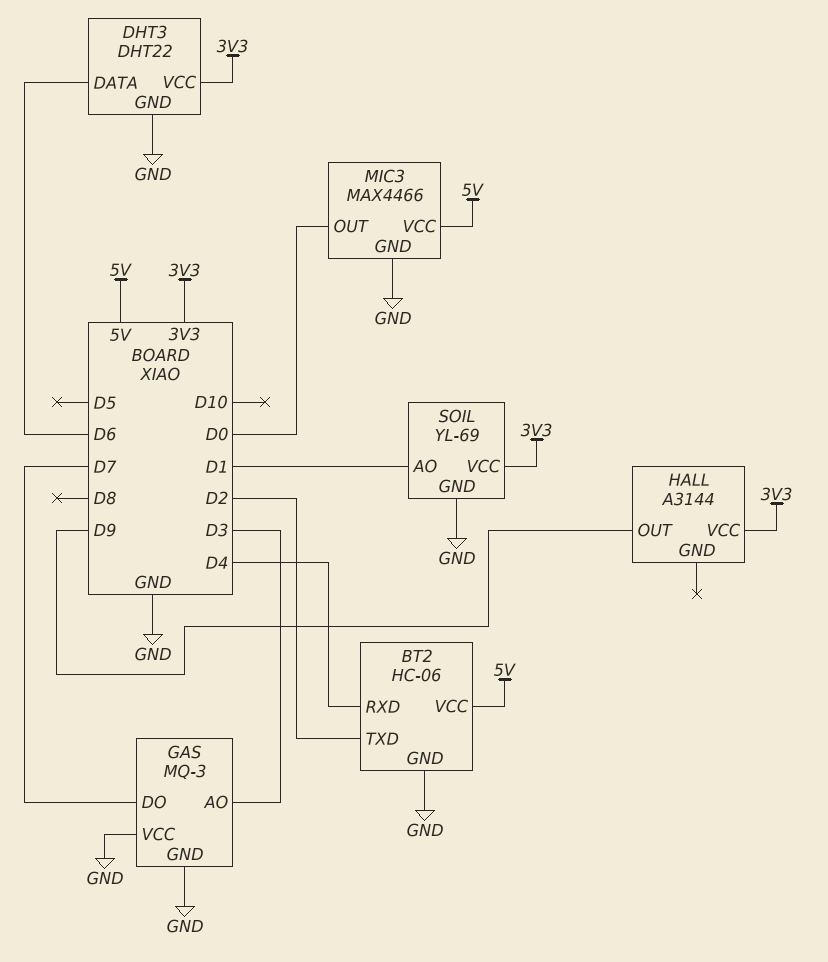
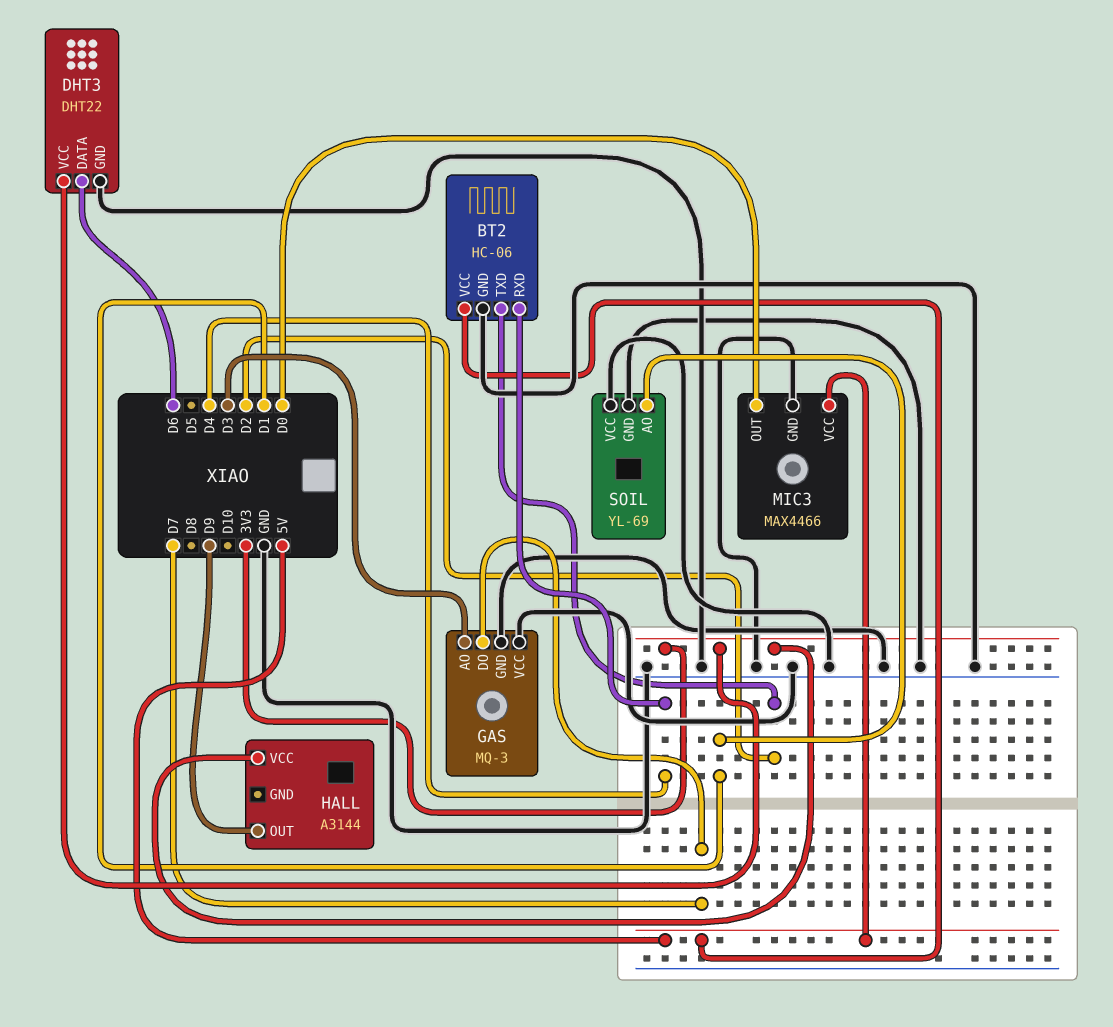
SOIL pin VCC: 3V3 -> GND

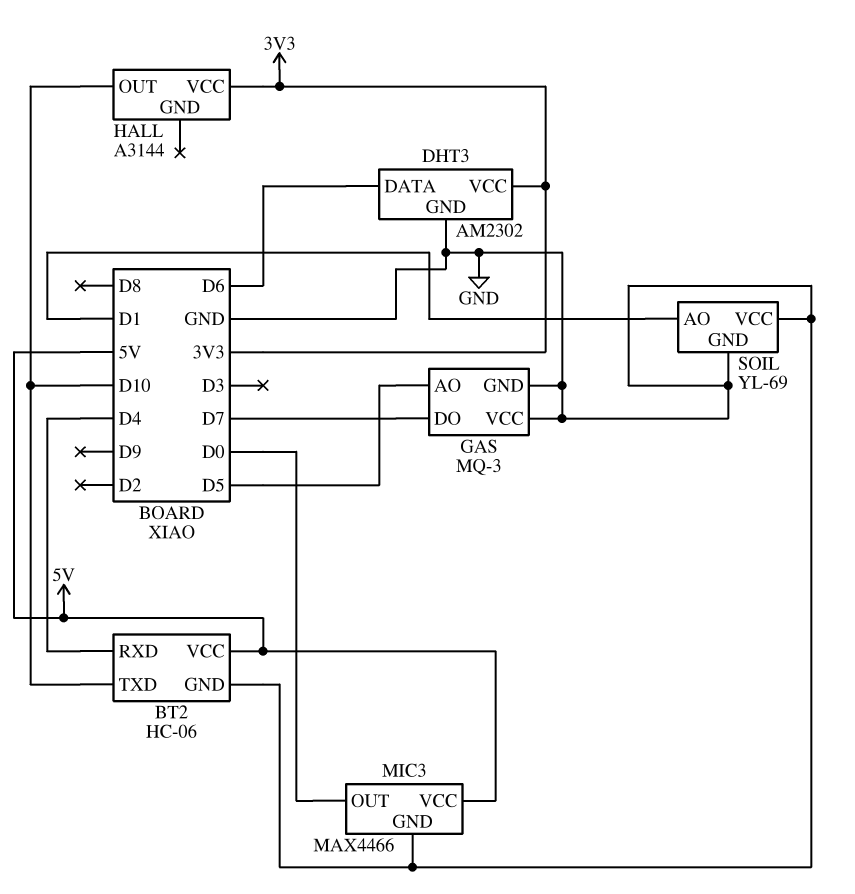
BT2 pin TXD: D2 -> D10
DHT3: DHT22 -> AM2302
GAS pin AO: D3 -> D5
HALL pin OUT: D9 -> D10

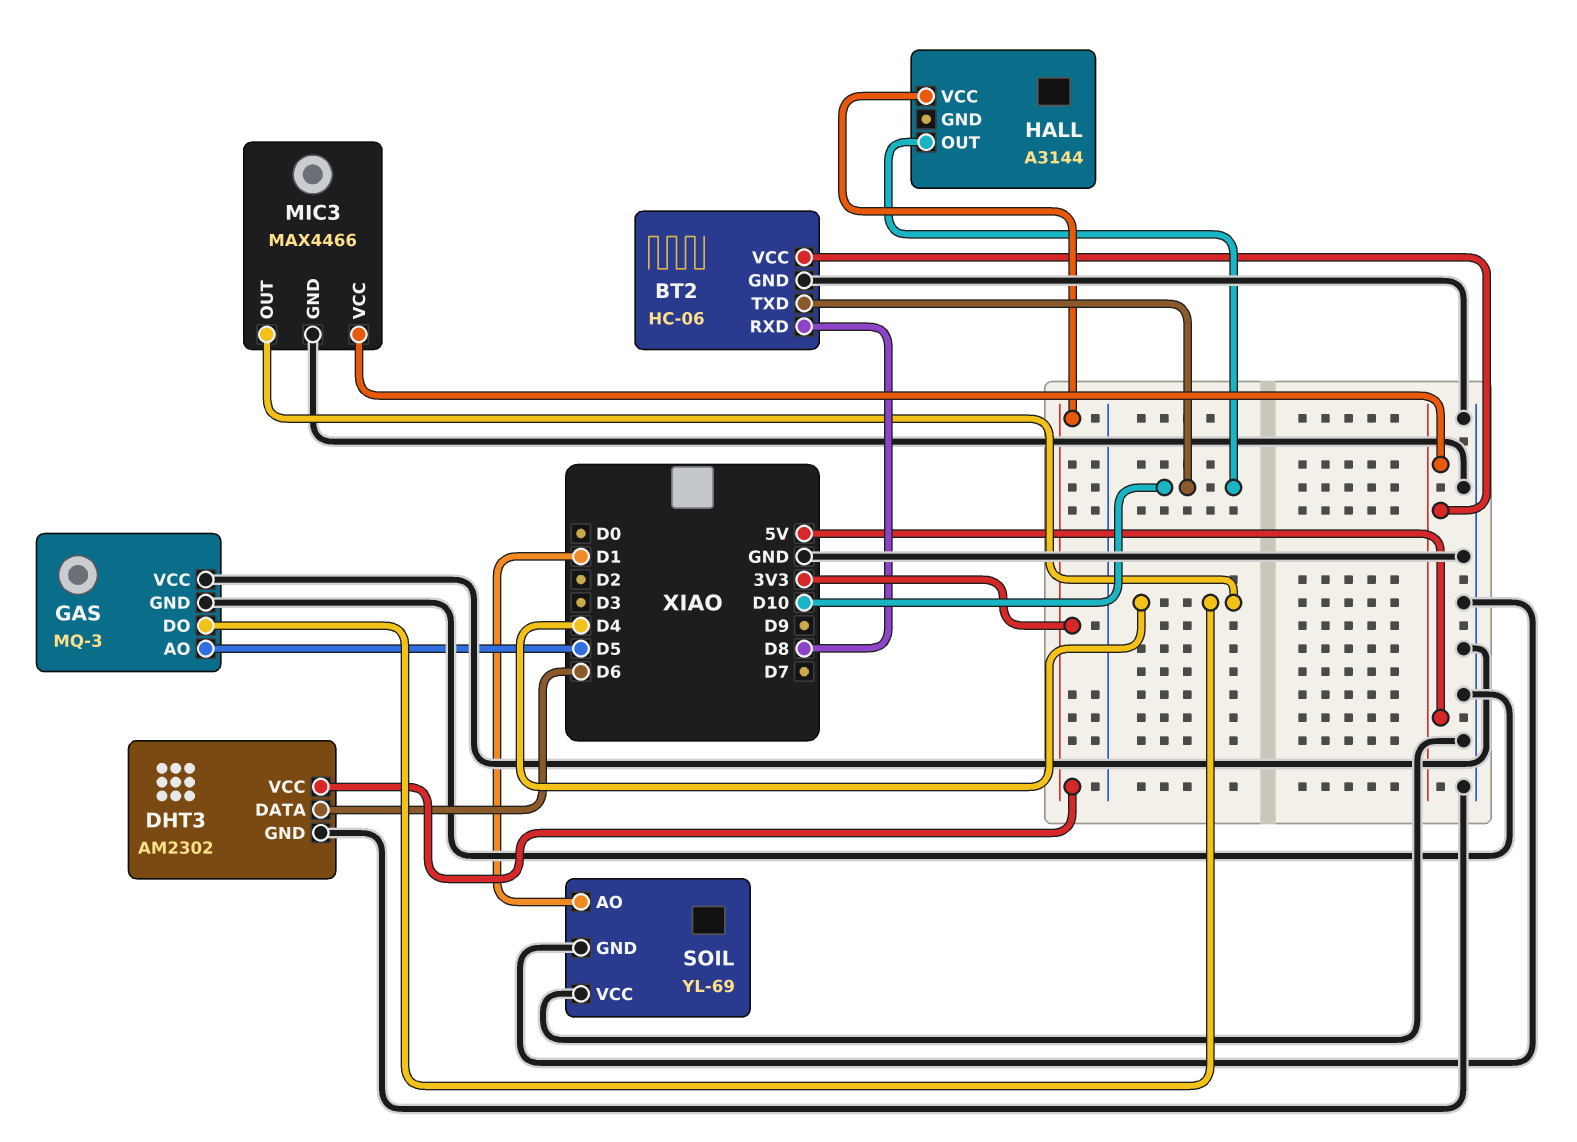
BT2 pin RXD: D4 -> D8
GAS pin DO: D7 -> D4
MIC3 pin OUT: D0 -> D4

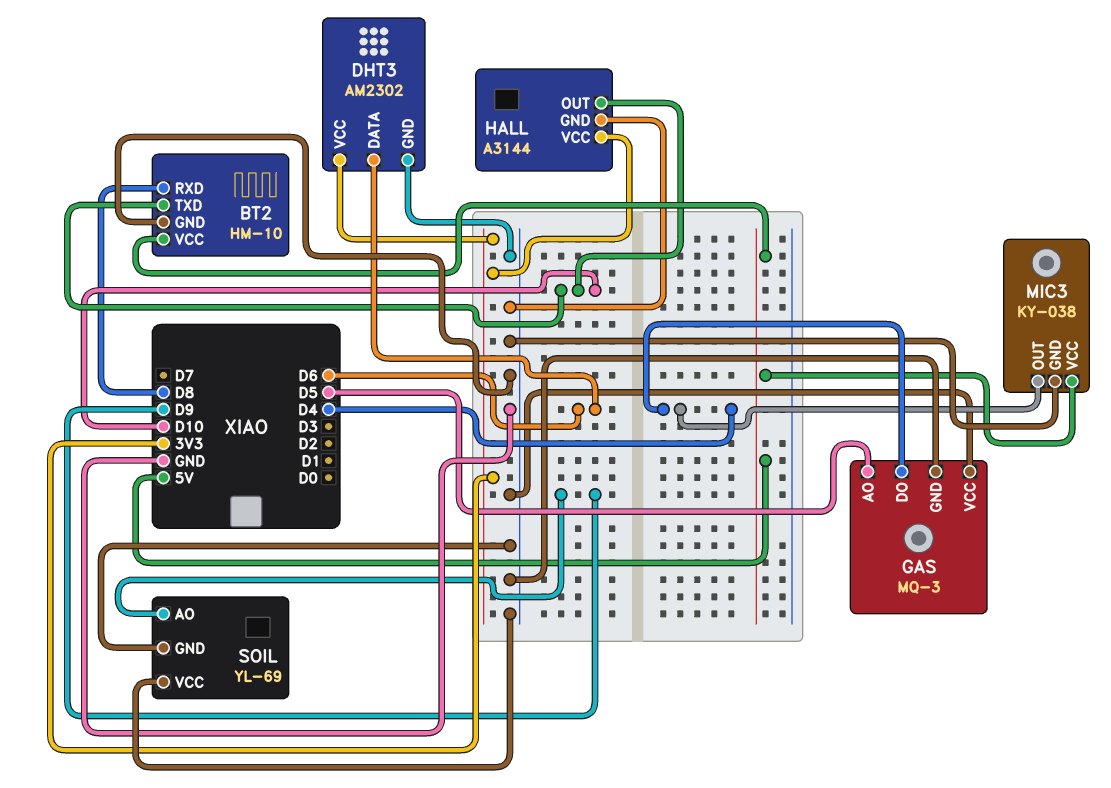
BT2: HC-06 -> HM-10
HALL pin GND: none -> GND
MIC3: MAX4466 -> KY-038
SOIL pin AO: D1 -> D9

